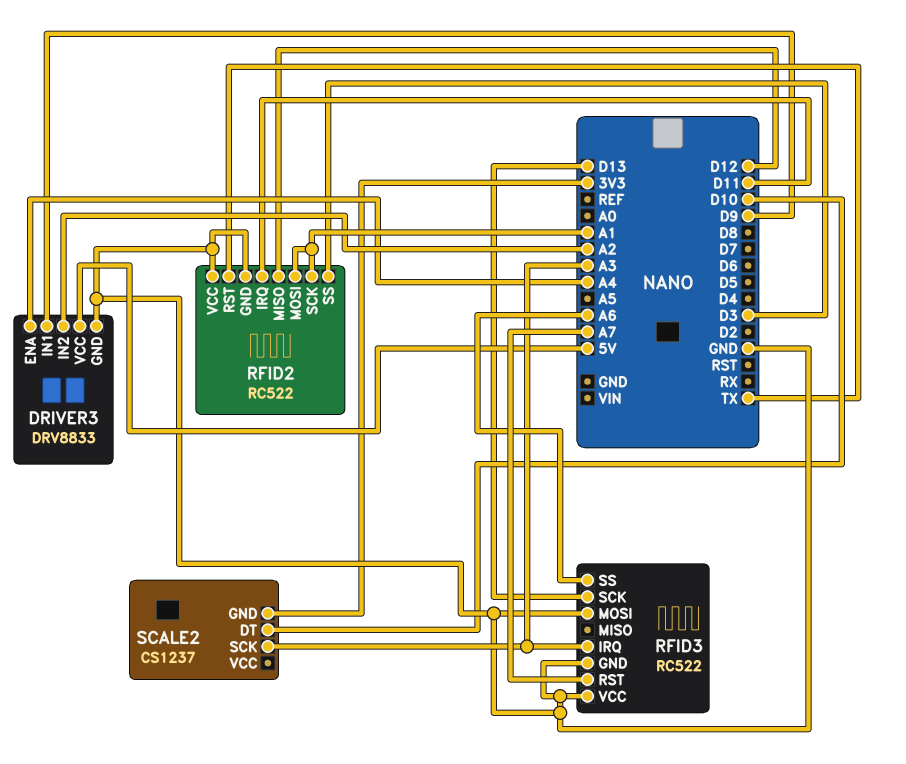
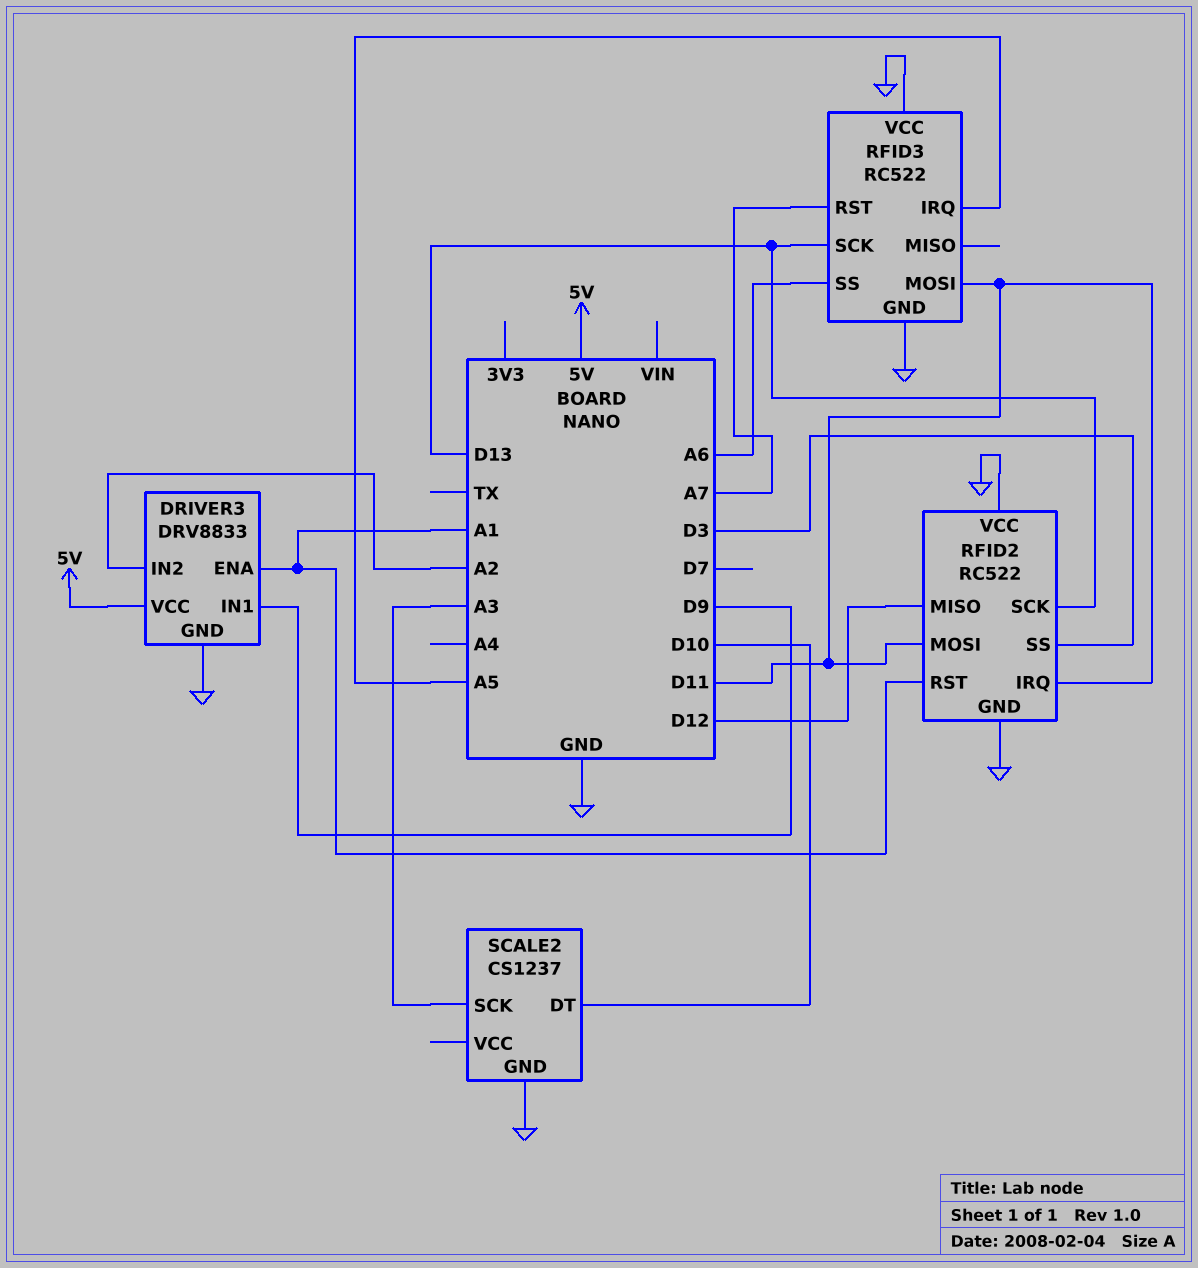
DRIVER3 pin ENA: A4 -> A1
RFID2 pin MOSI: A1 -> D11
RFID2 pin RST: TX -> A1
RFID2 pin SCK: A1 -> D13
RFID3 pin IRQ: A3 -> A5
RFID3 pin MOSI: GND -> D11
SCALE2 pin GND: 3V3 -> GND

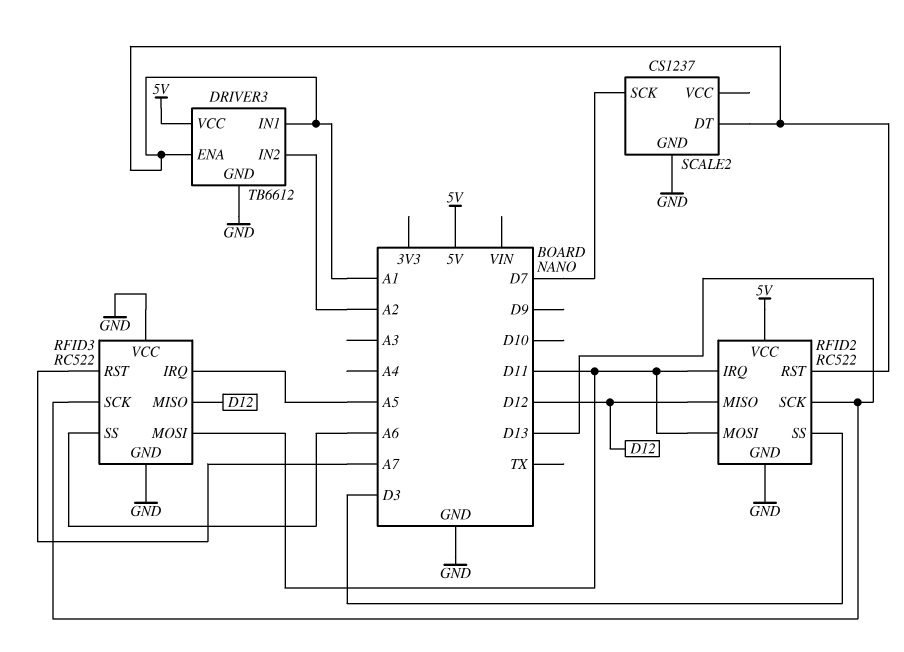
DRIVER3: DRV8833 -> TB6612
DRIVER3 pin IN1: D9 -> A1
RFID2 pin VCC: GND -> 5V
RFID3 pin MISO: none -> D12
SCALE2 pin DT: D10 -> A1
SCALE2 pin SCK: A3 -> D7

